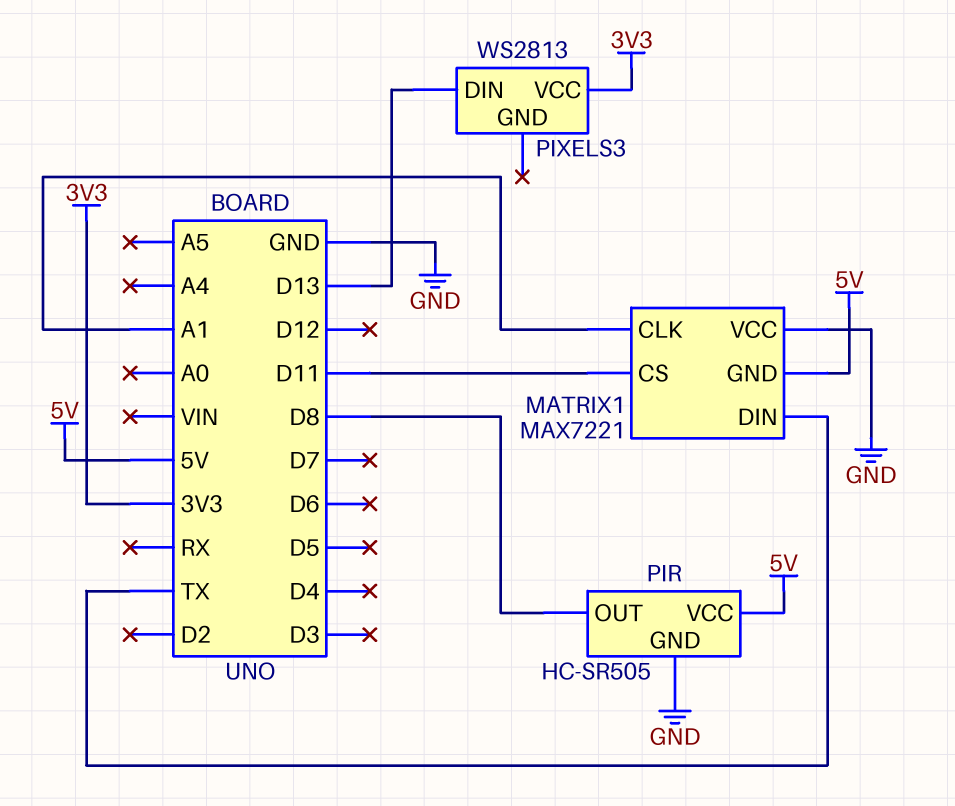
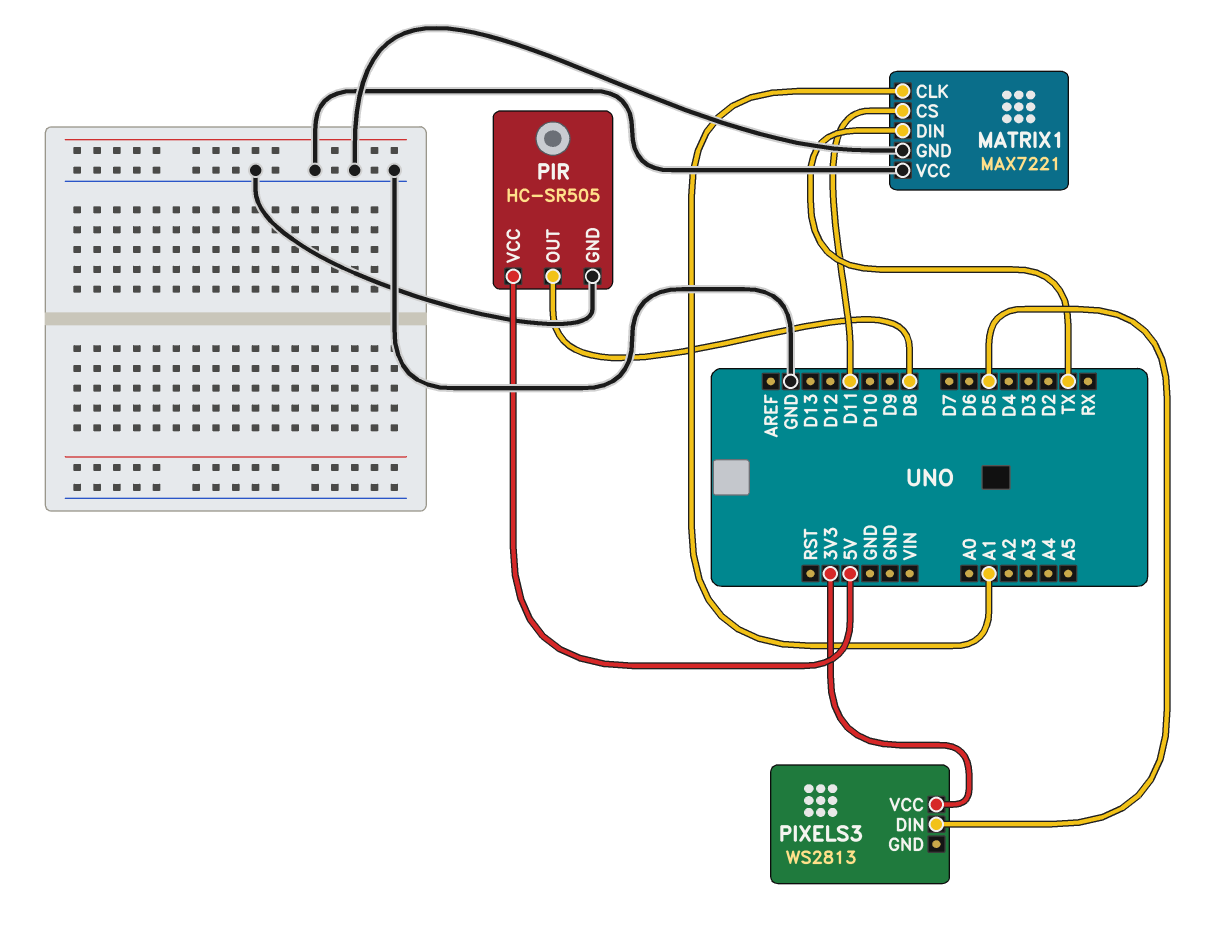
MATRIX1 pin GND: 5V -> GND
PIXELS3 pin DIN: D13 -> D5

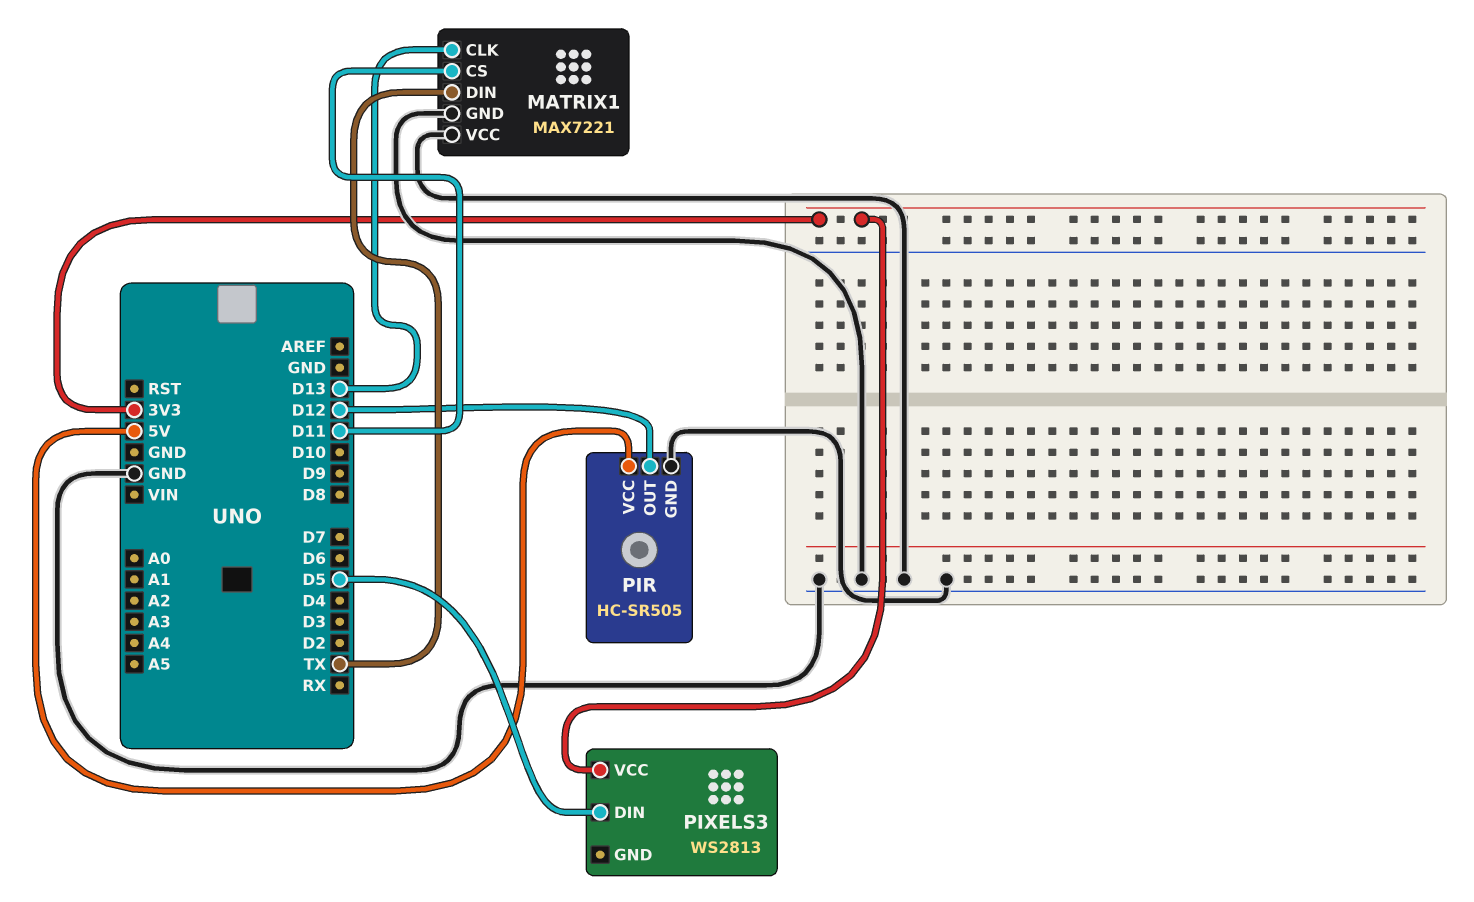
MATRIX1 pin CLK: A1 -> D13
PIR pin OUT: D8 -> D12

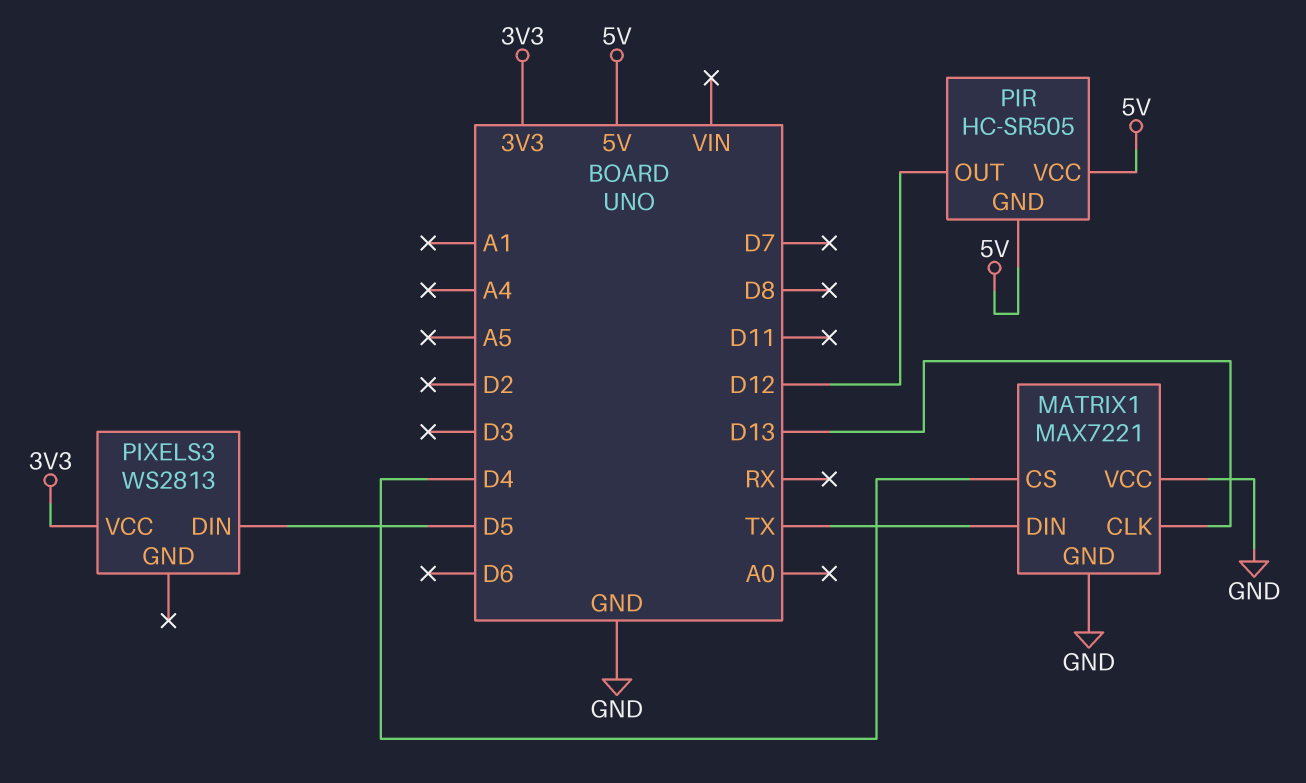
MATRIX1 pin CS: D11 -> D4
PIR pin GND: GND -> 5V

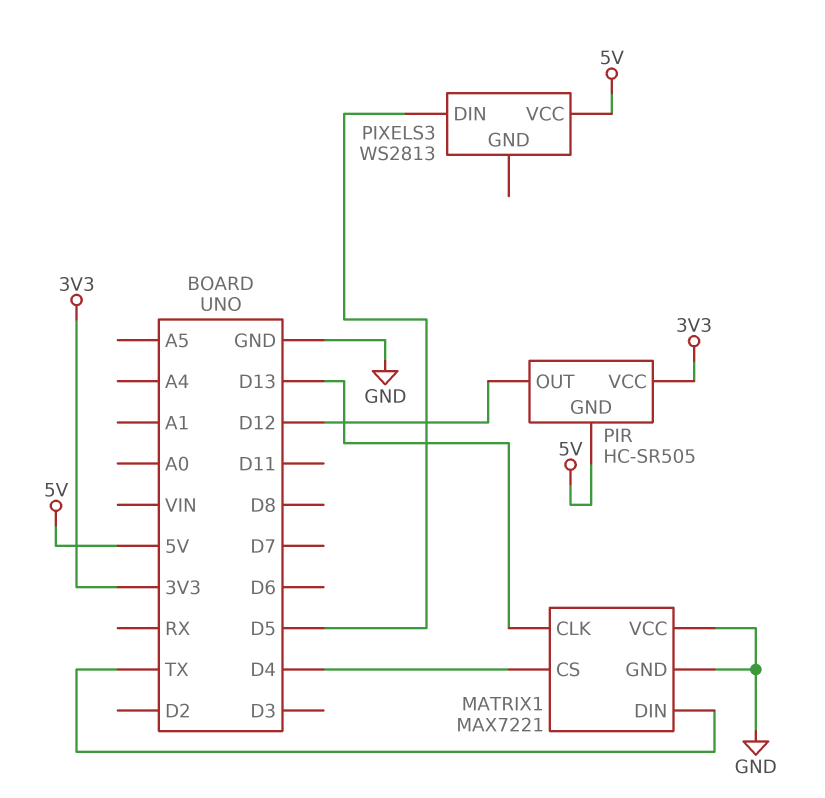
PIR pin VCC: 5V -> 3V3
PIXELS3 pin VCC: 3V3 -> 5V

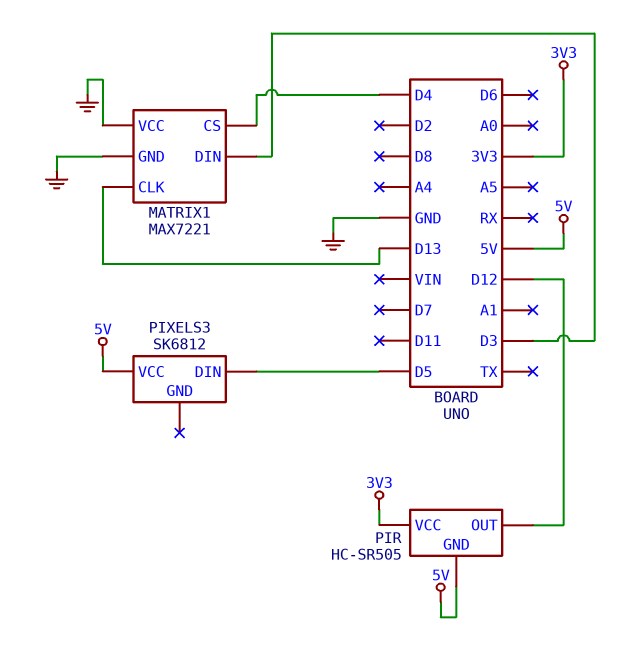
MATRIX1 pin DIN: TX -> D3
PIXELS3: WS2813 -> SK6812

